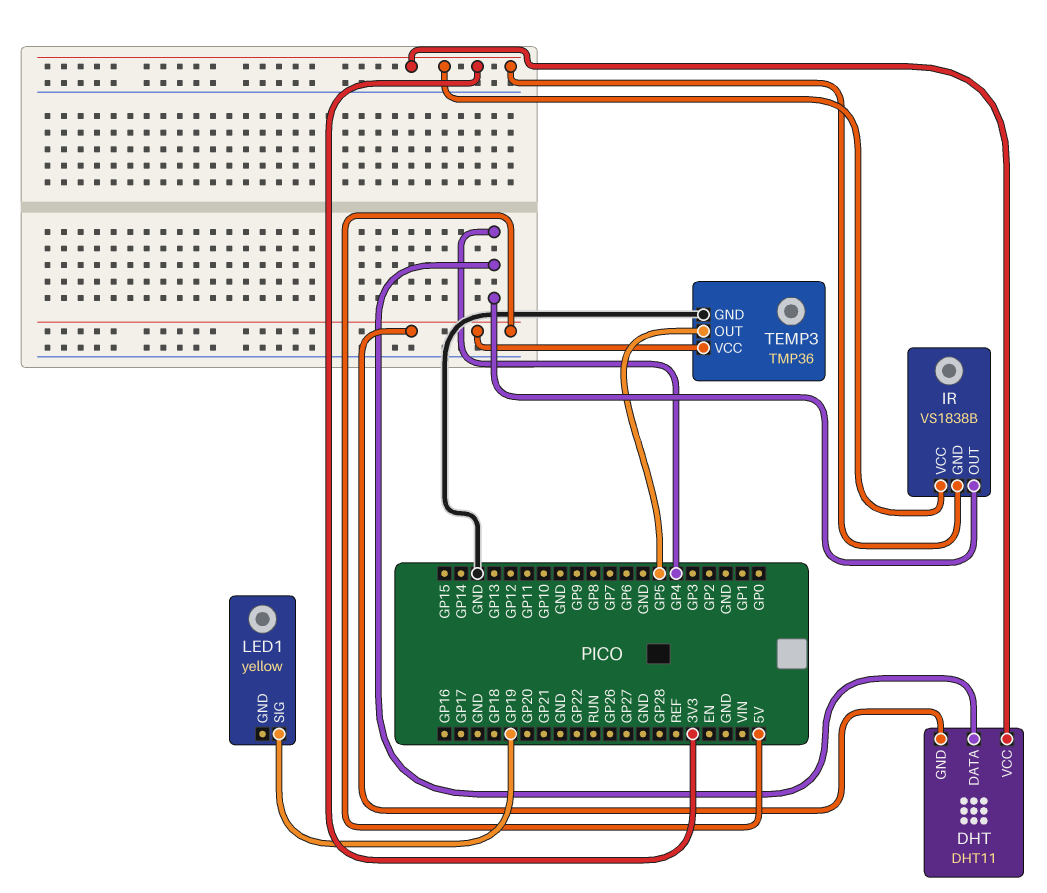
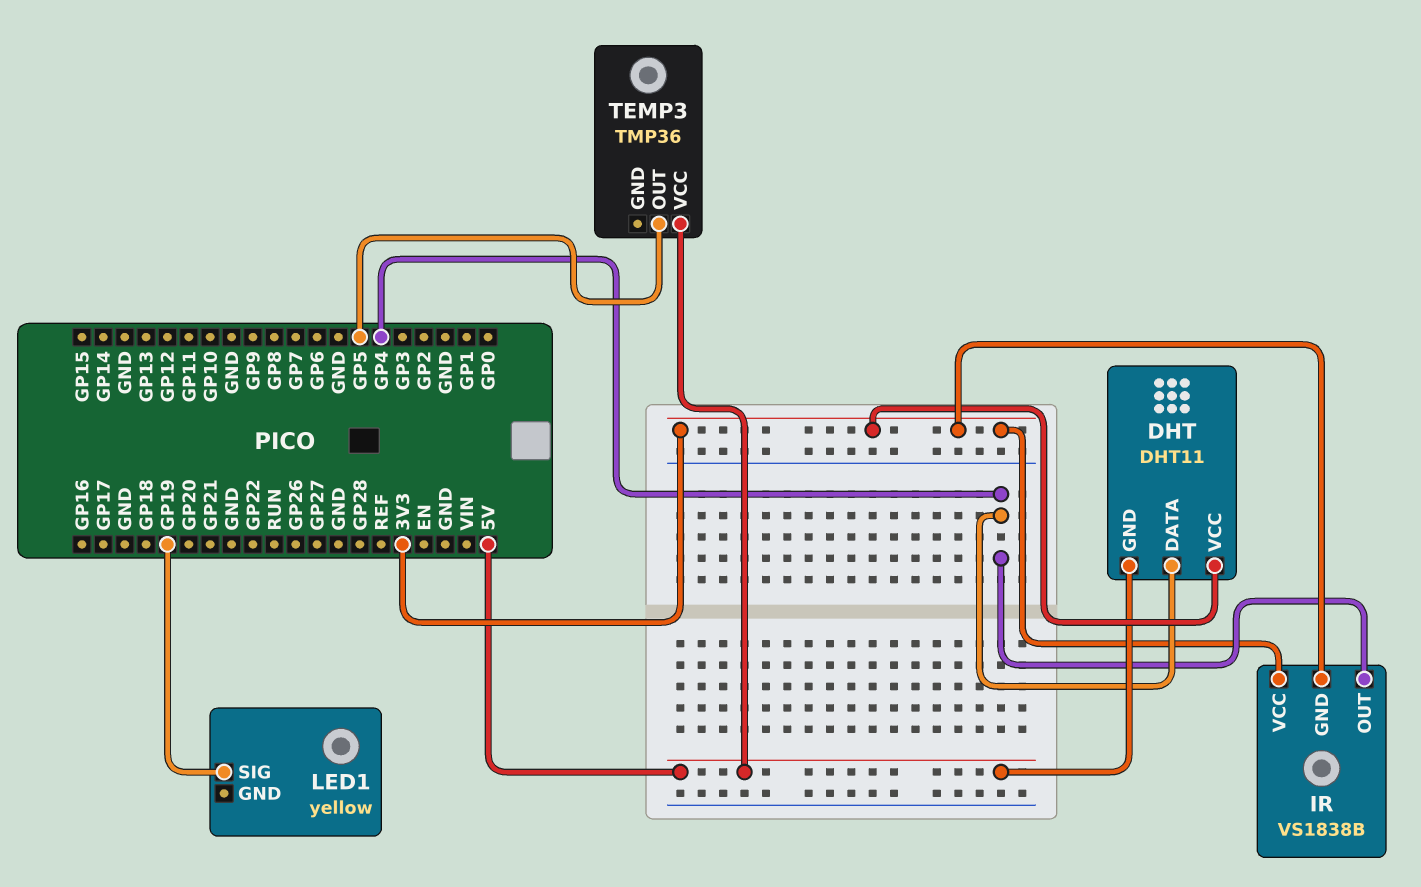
TEMP3 pin GND: GND -> none

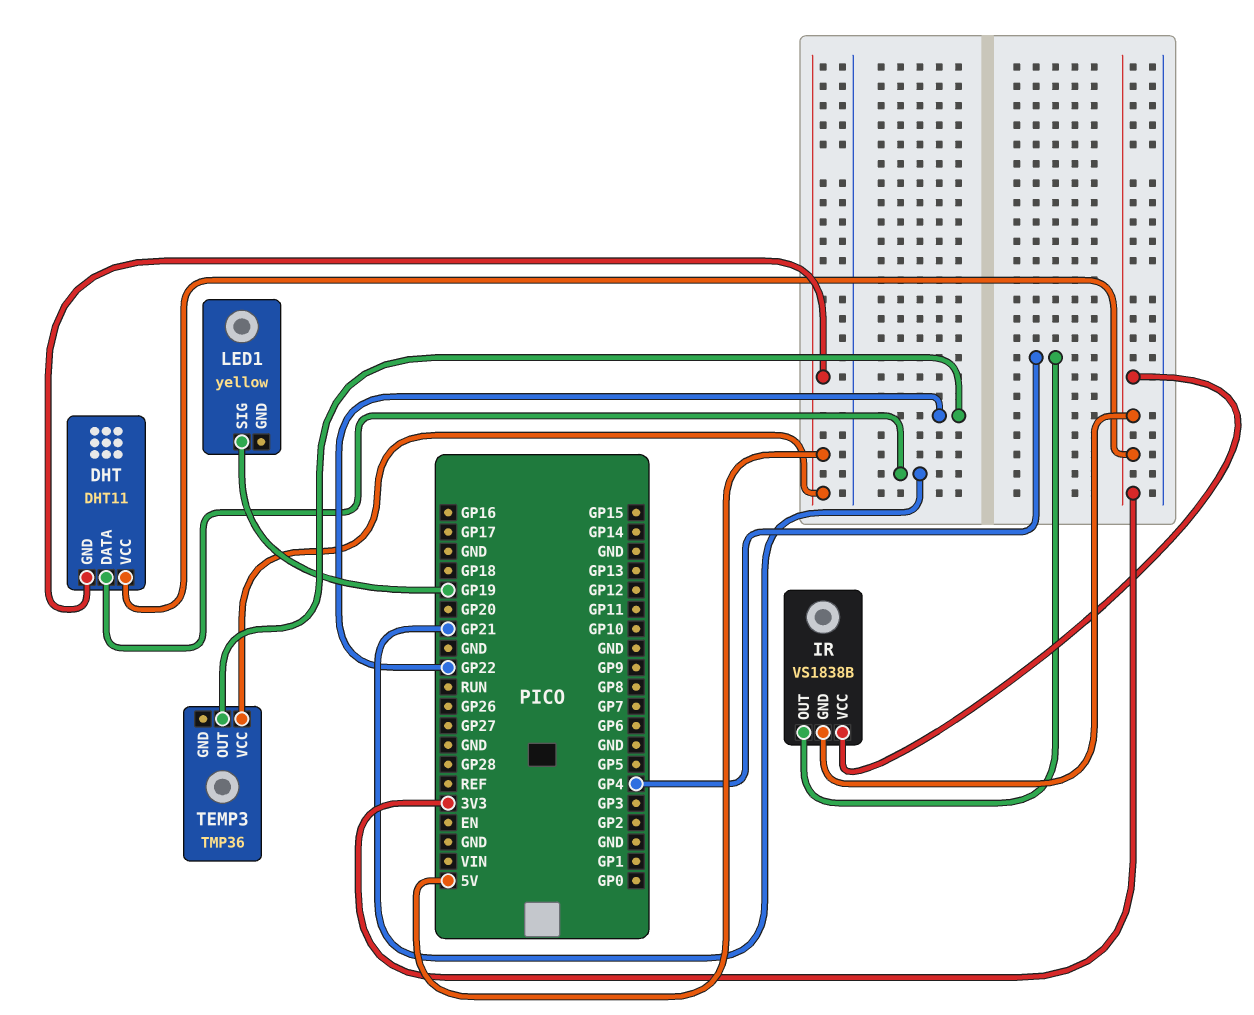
DHT pin DATA: GP4 -> GP21
TEMP3 pin OUT: GP5 -> GP22

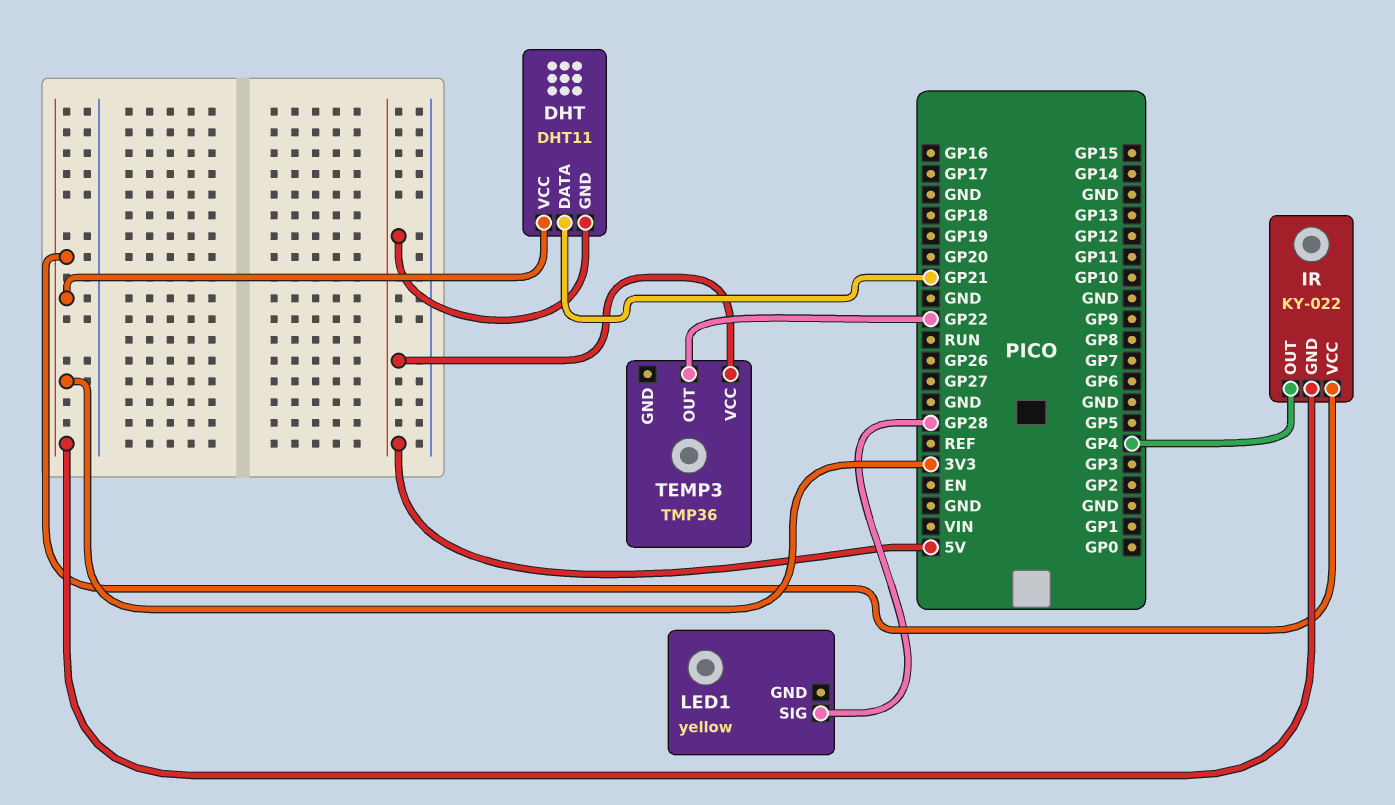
IR: VS1838B -> KY-022
LED1 pin SIG: GP19 -> GP28

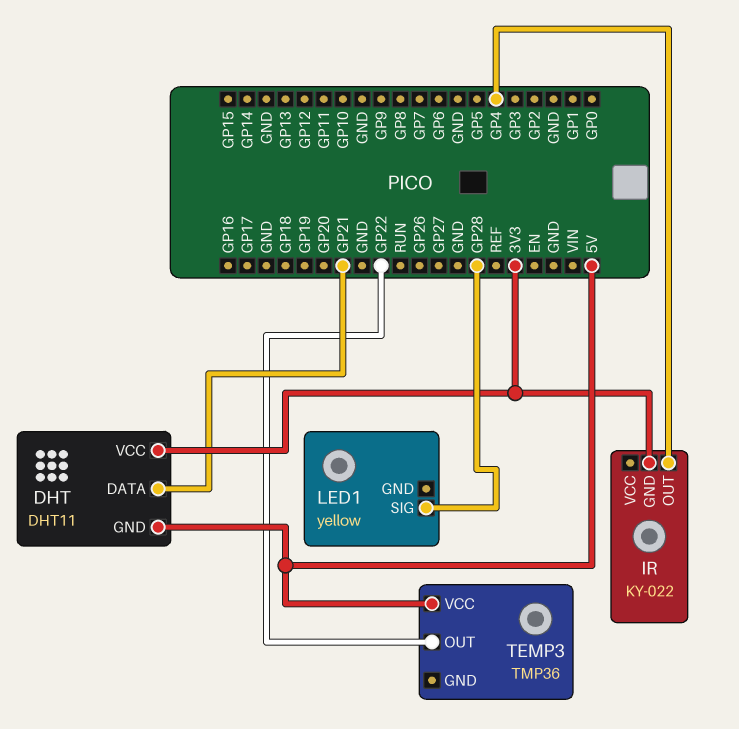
IR pin VCC: 3V3 -> none

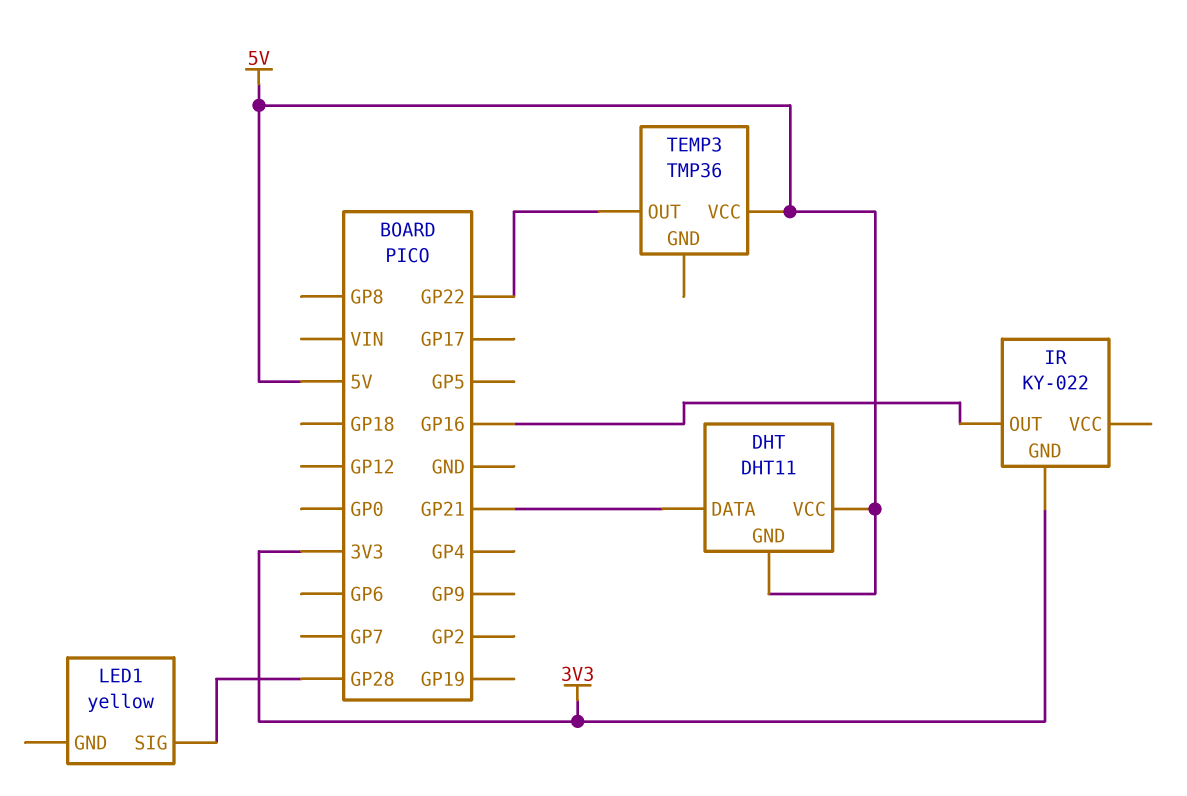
DHT pin VCC: 3V3 -> 5V
IR pin OUT: GP4 -> GP16

